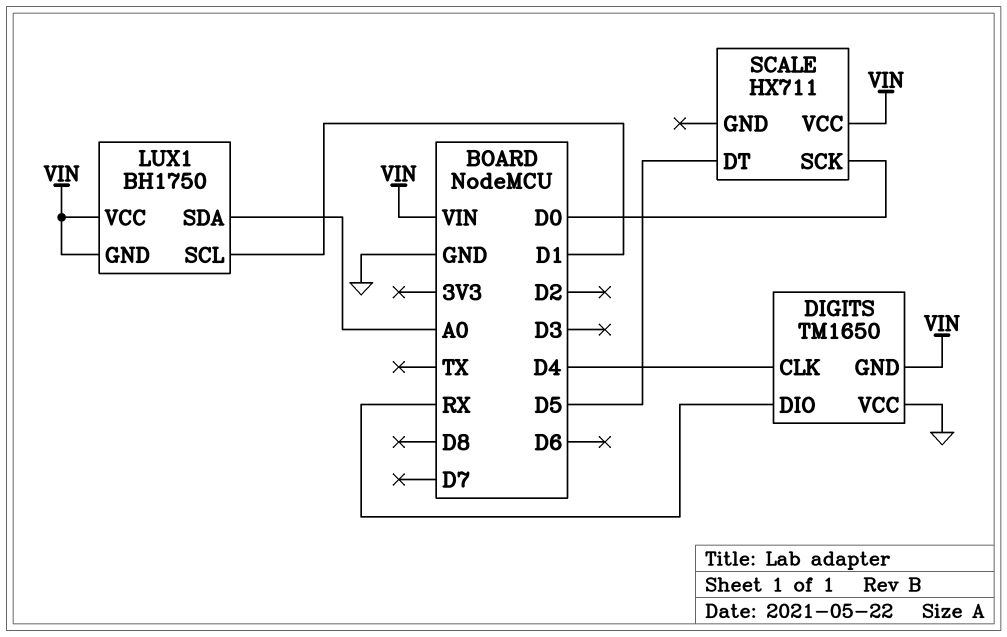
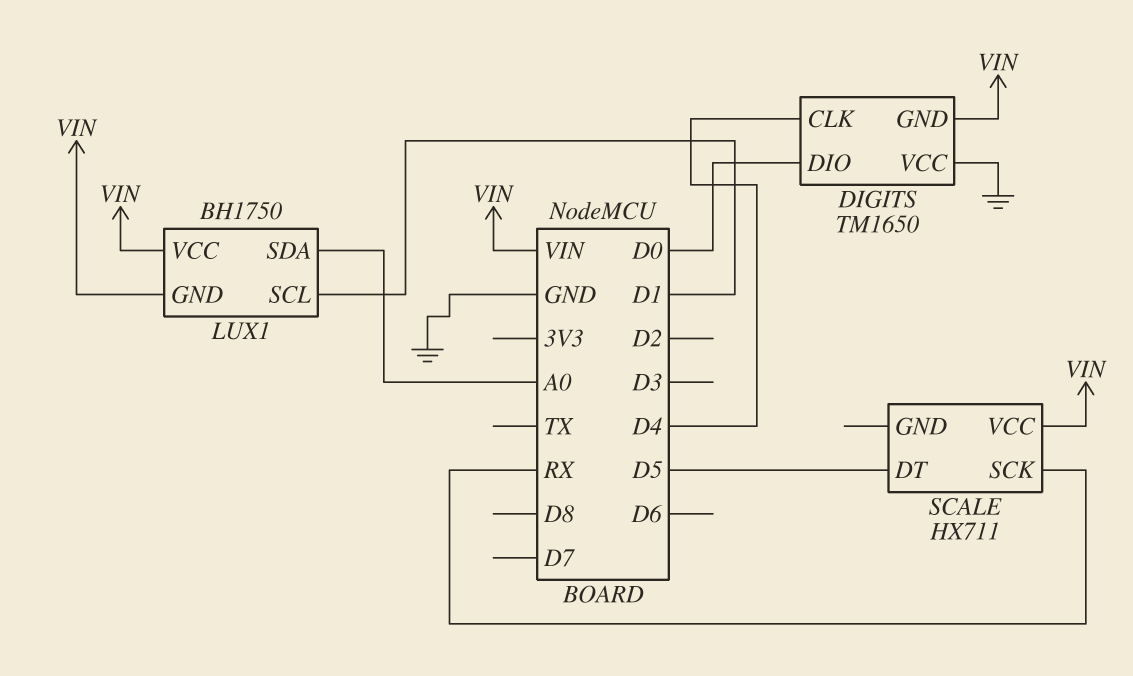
DIGITS pin DIO: RX -> D0
SCALE pin SCK: D0 -> RX

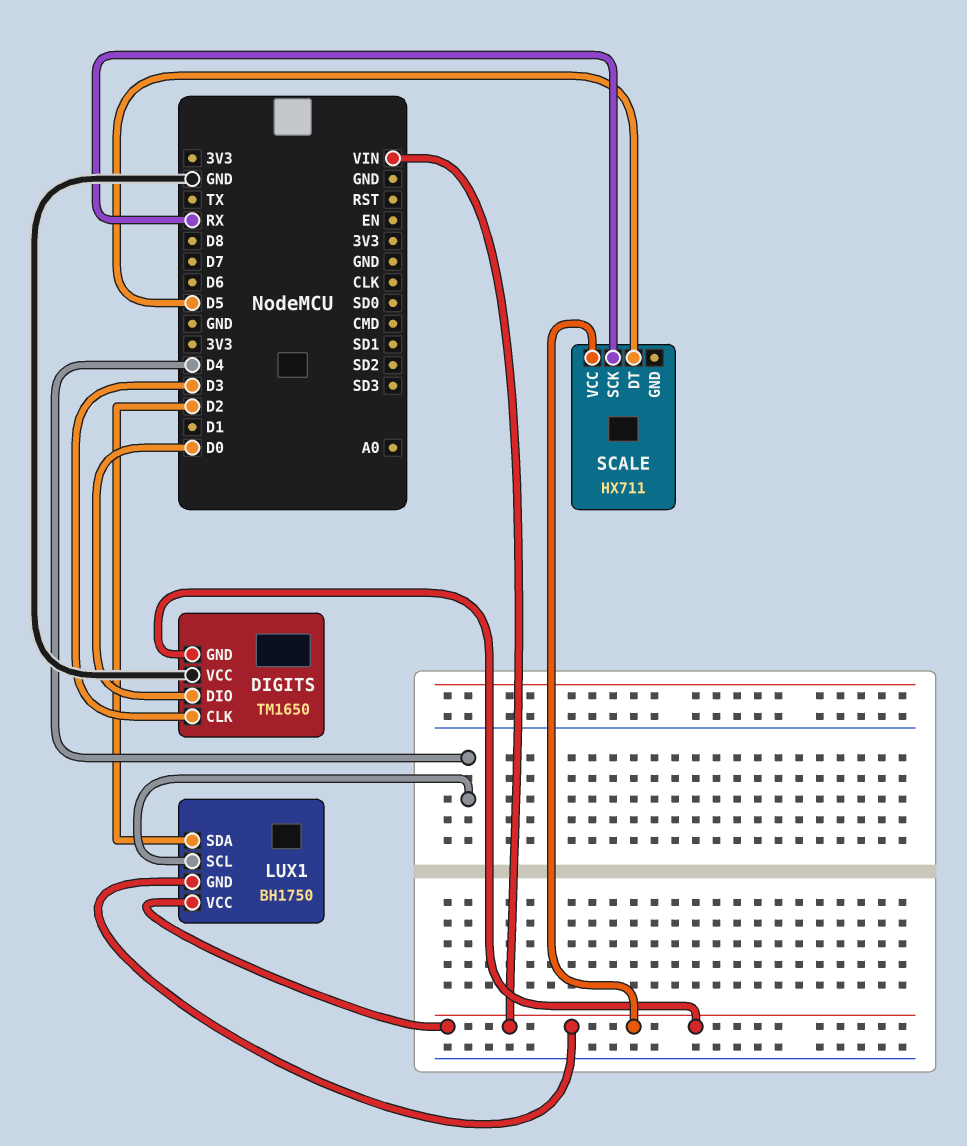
DIGITS pin CLK: D4 -> D3
LUX1 pin SCL: D1 -> D4
LUX1 pin SDA: A0 -> D2

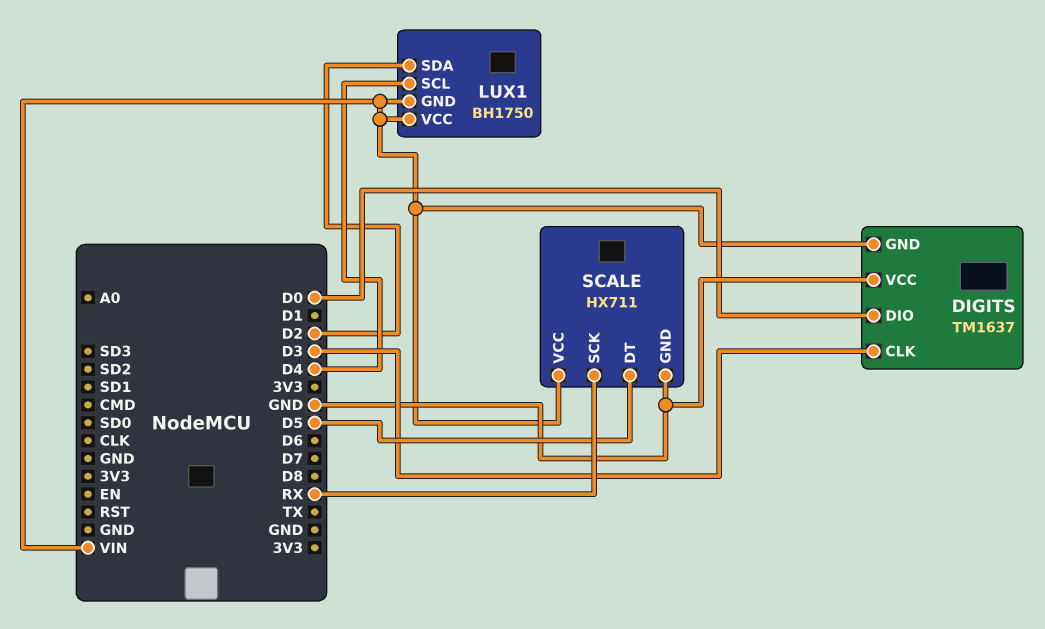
DIGITS: TM1650 -> TM1637
SCALE pin GND: none -> GND

